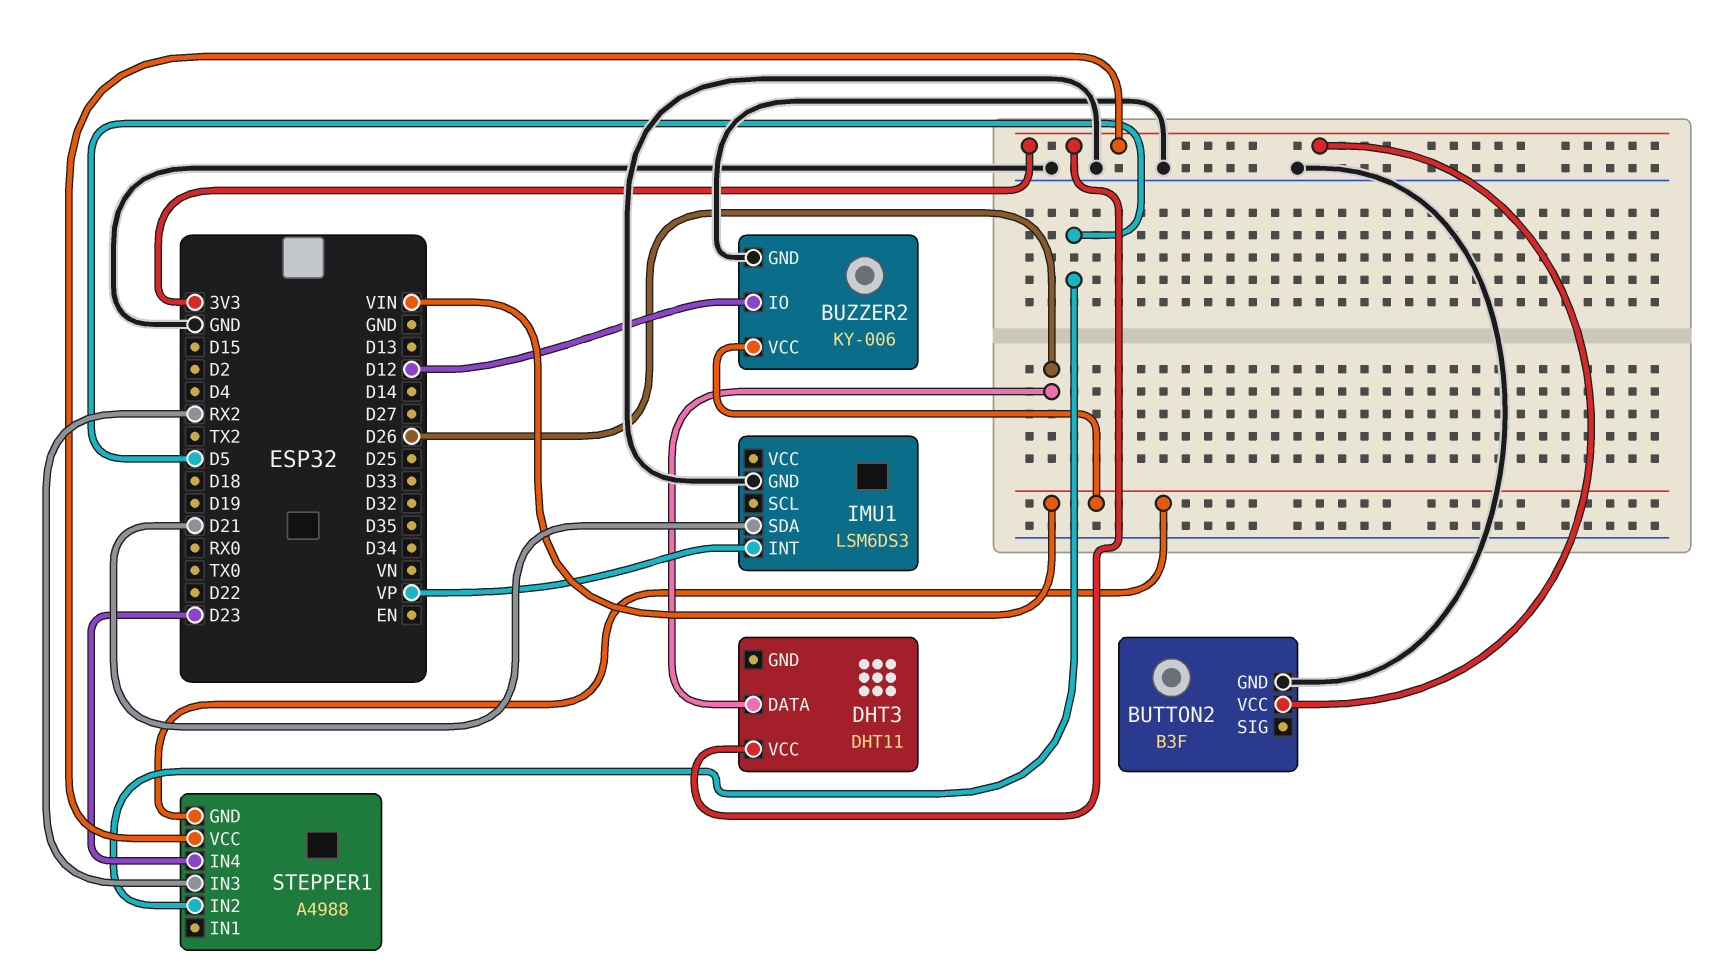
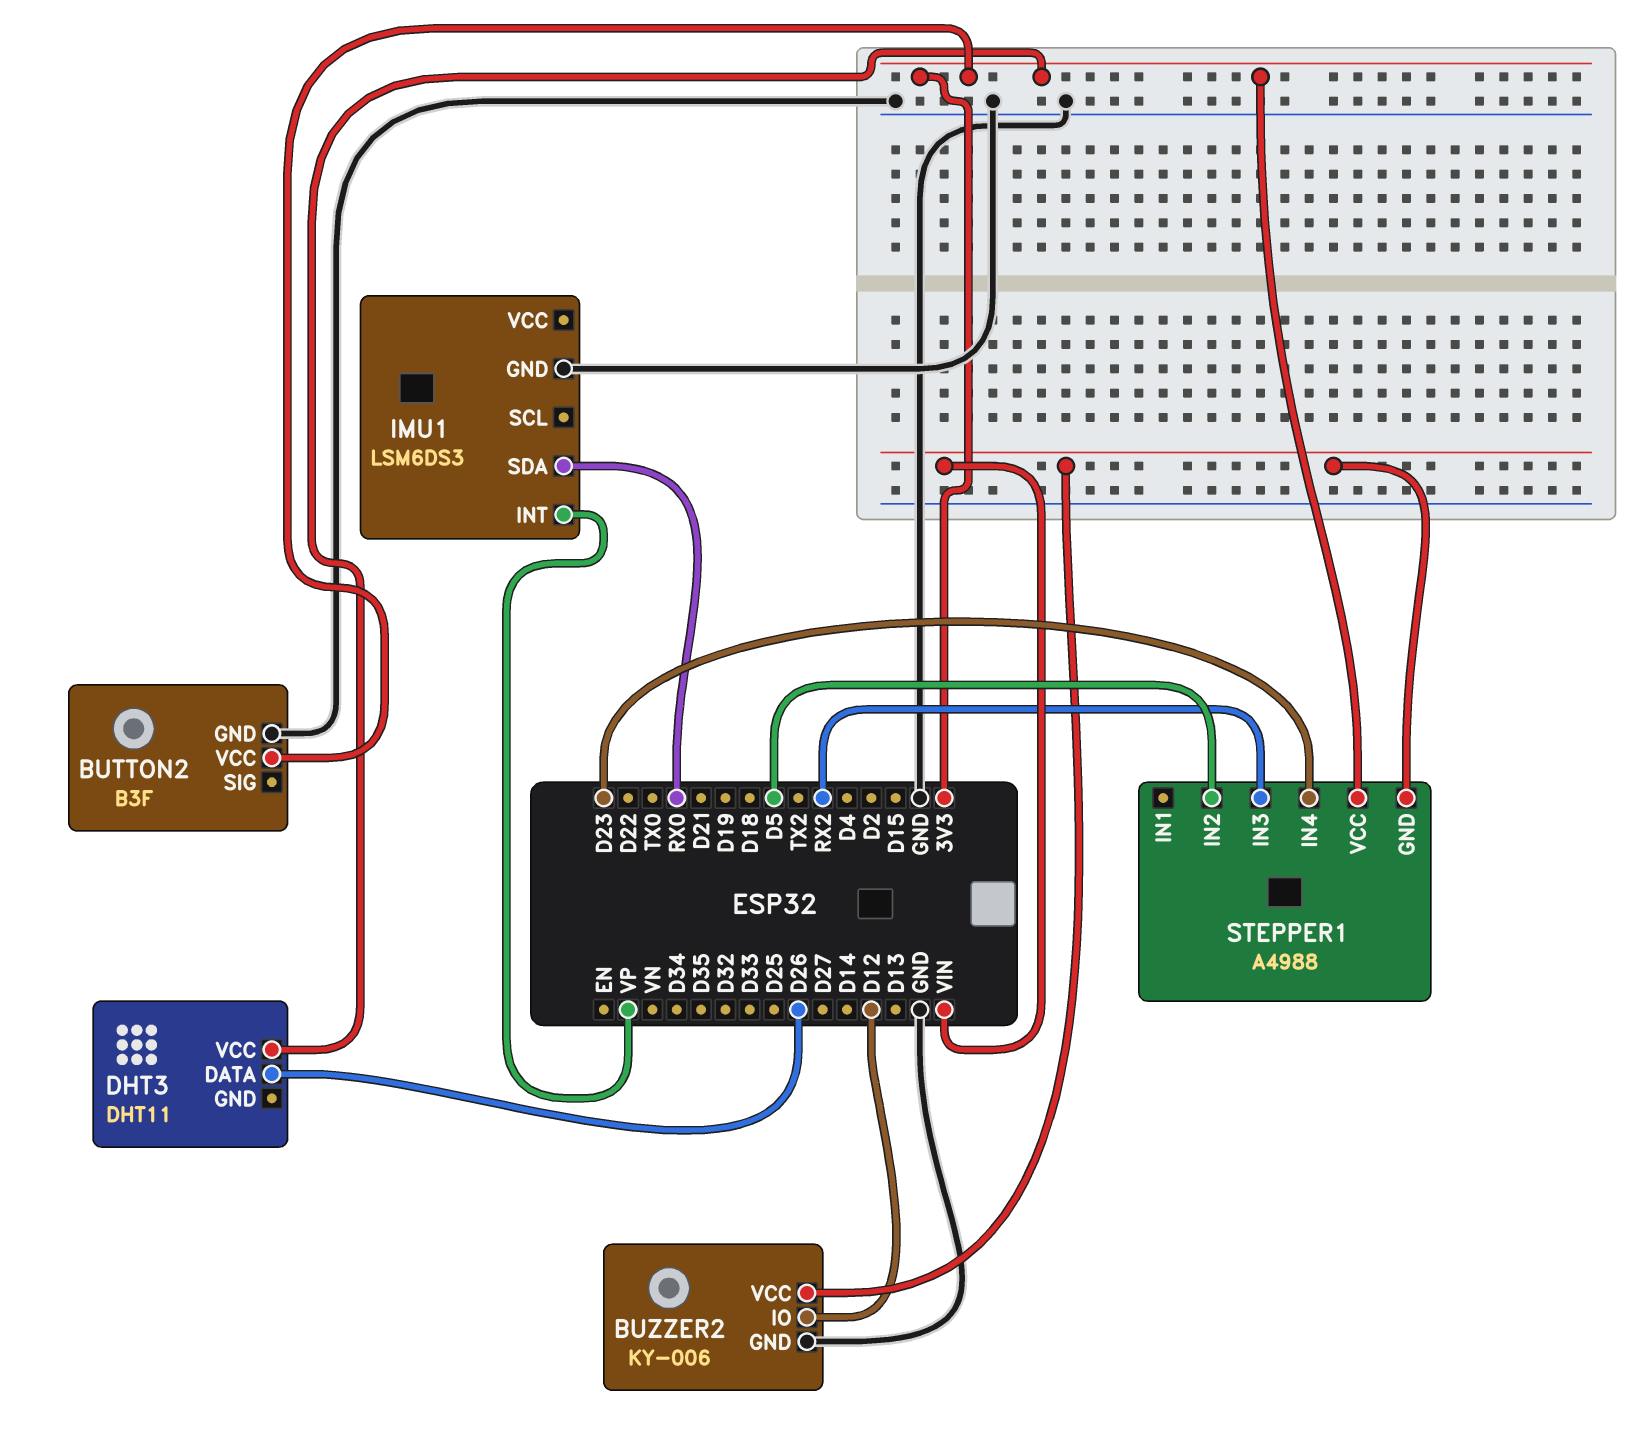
IMU1 pin SDA: D21 -> RX0

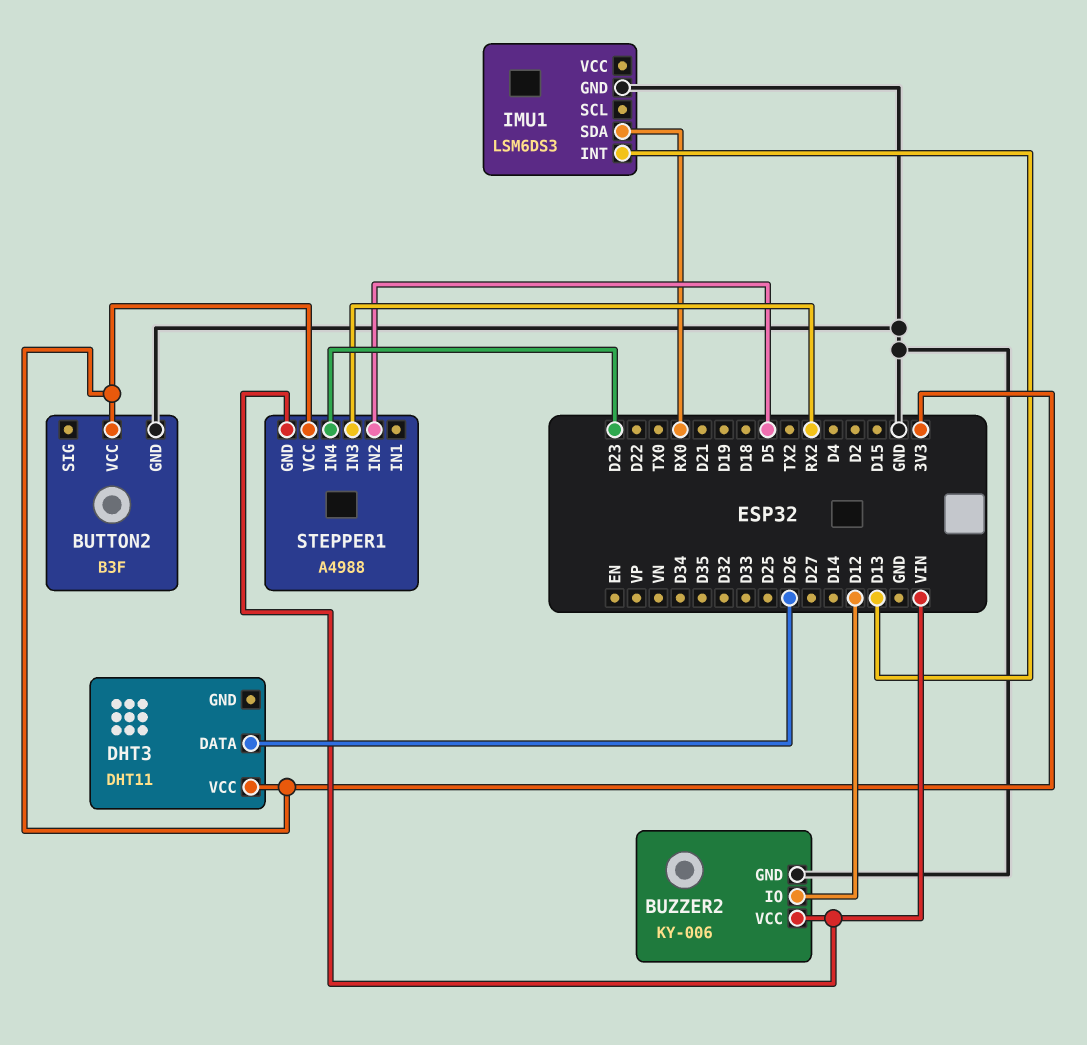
IMU1 pin INT: VP -> D13

